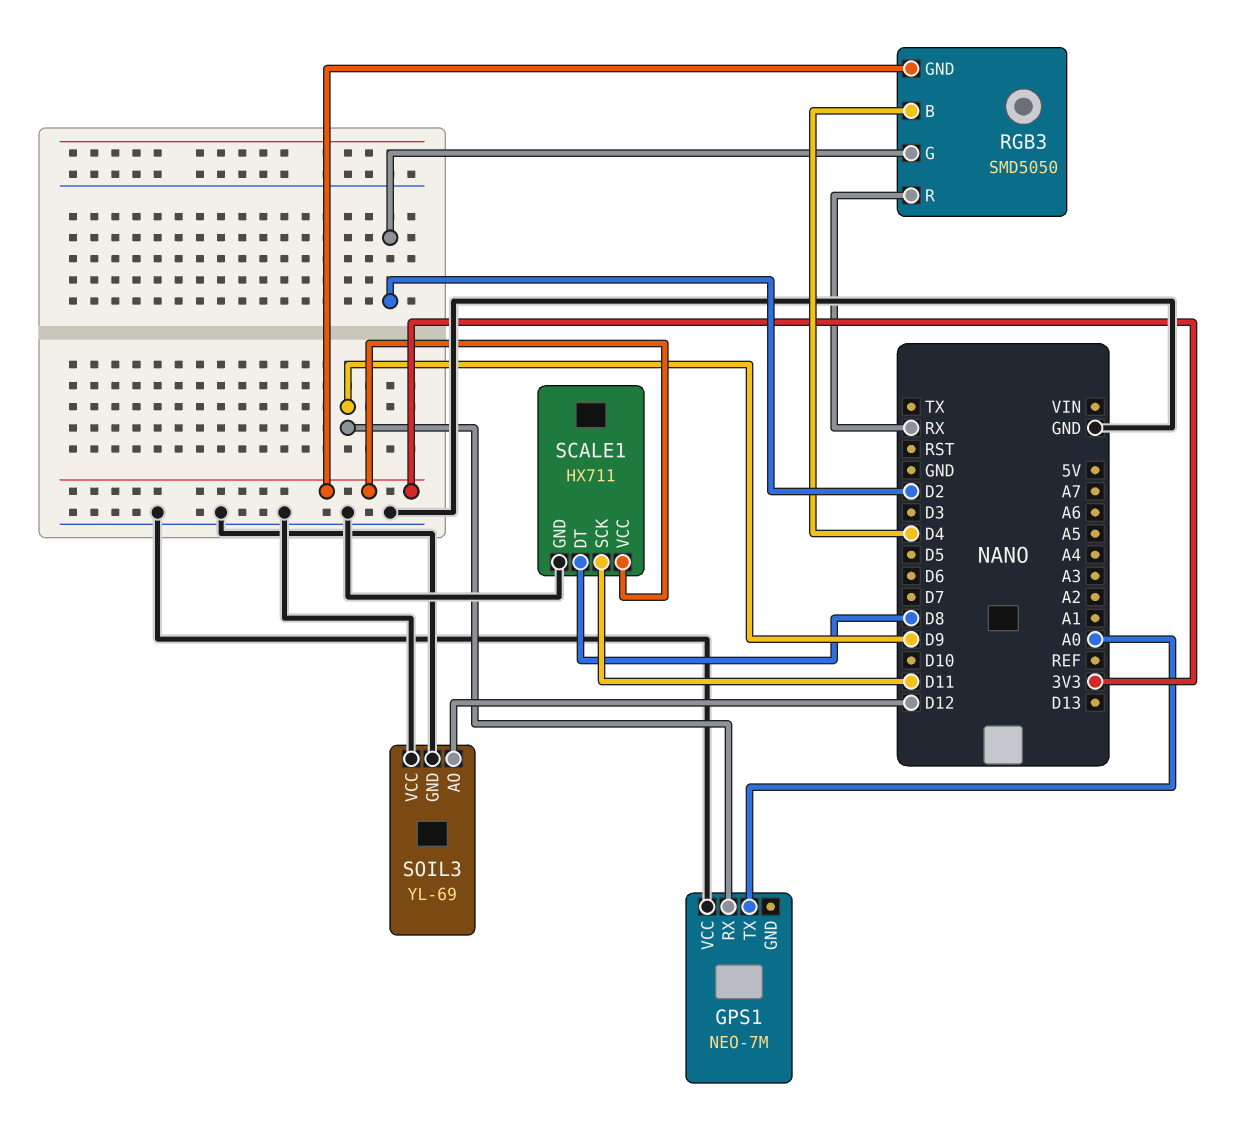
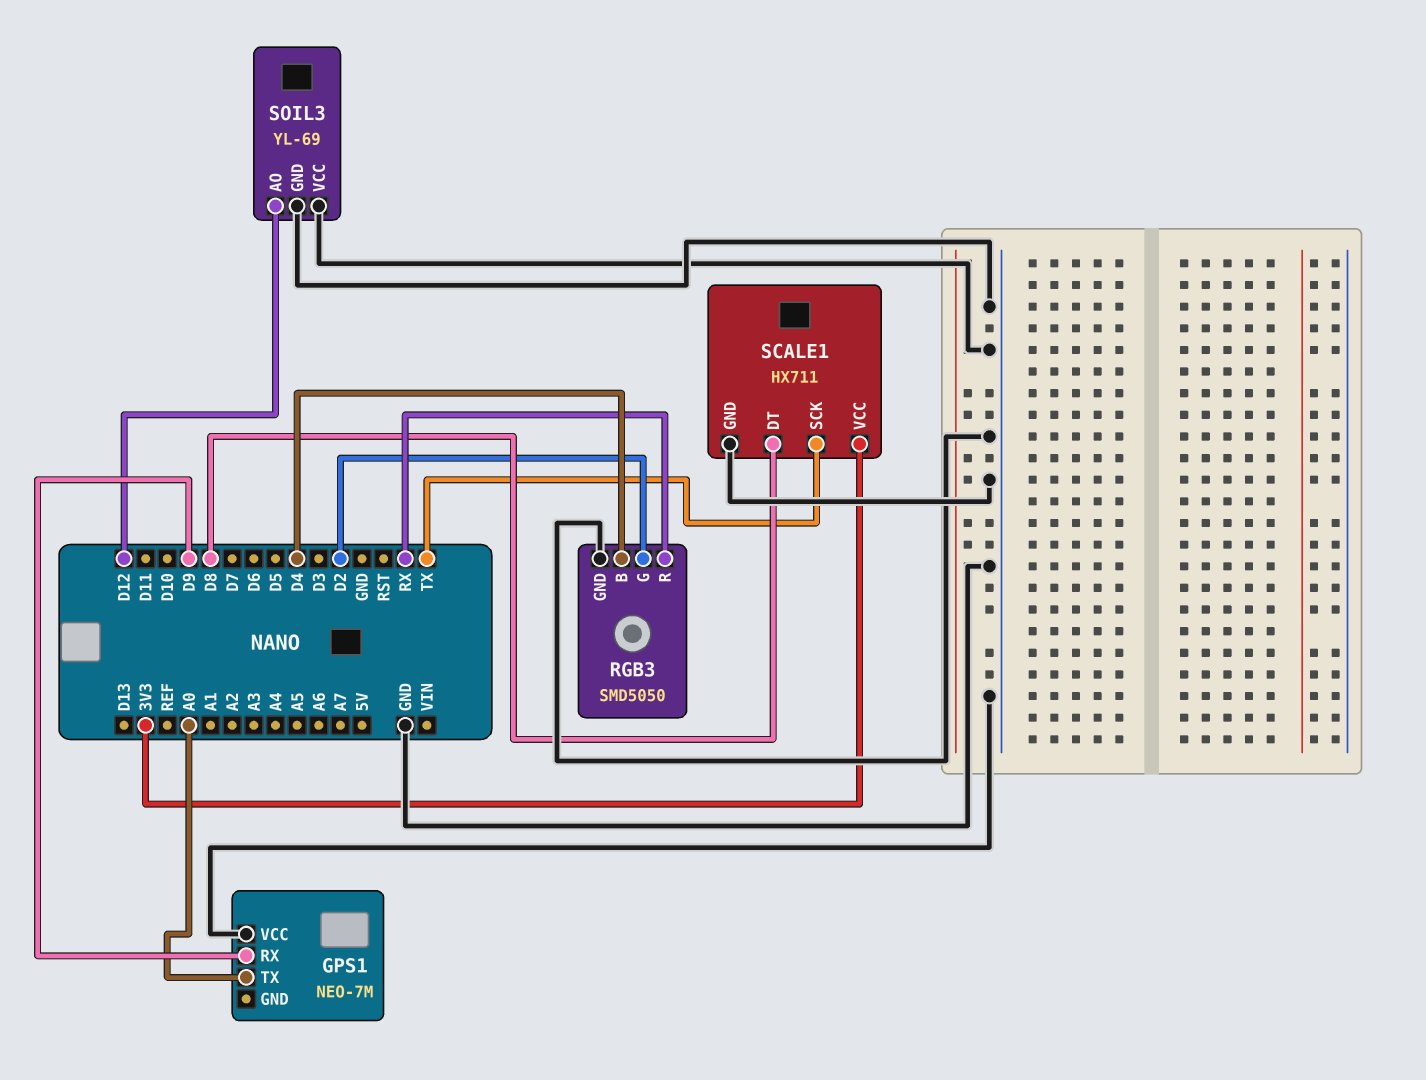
RGB3 pin GND: 3V3 -> GND
SCALE1 pin SCK: D11 -> TX

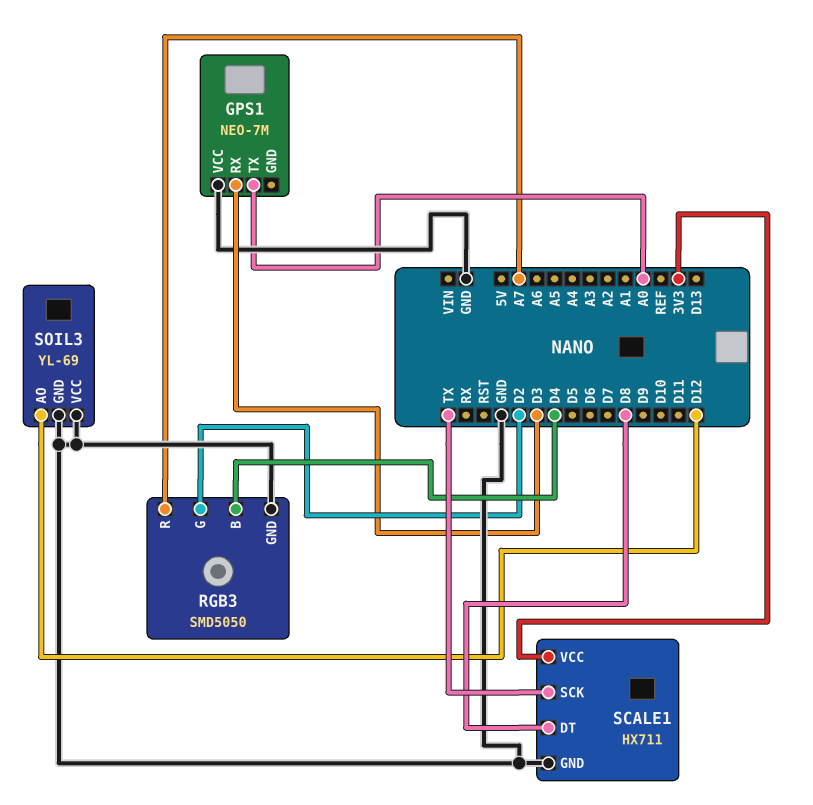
GPS1 pin RX: D9 -> D3
RGB3 pin R: RX -> A7

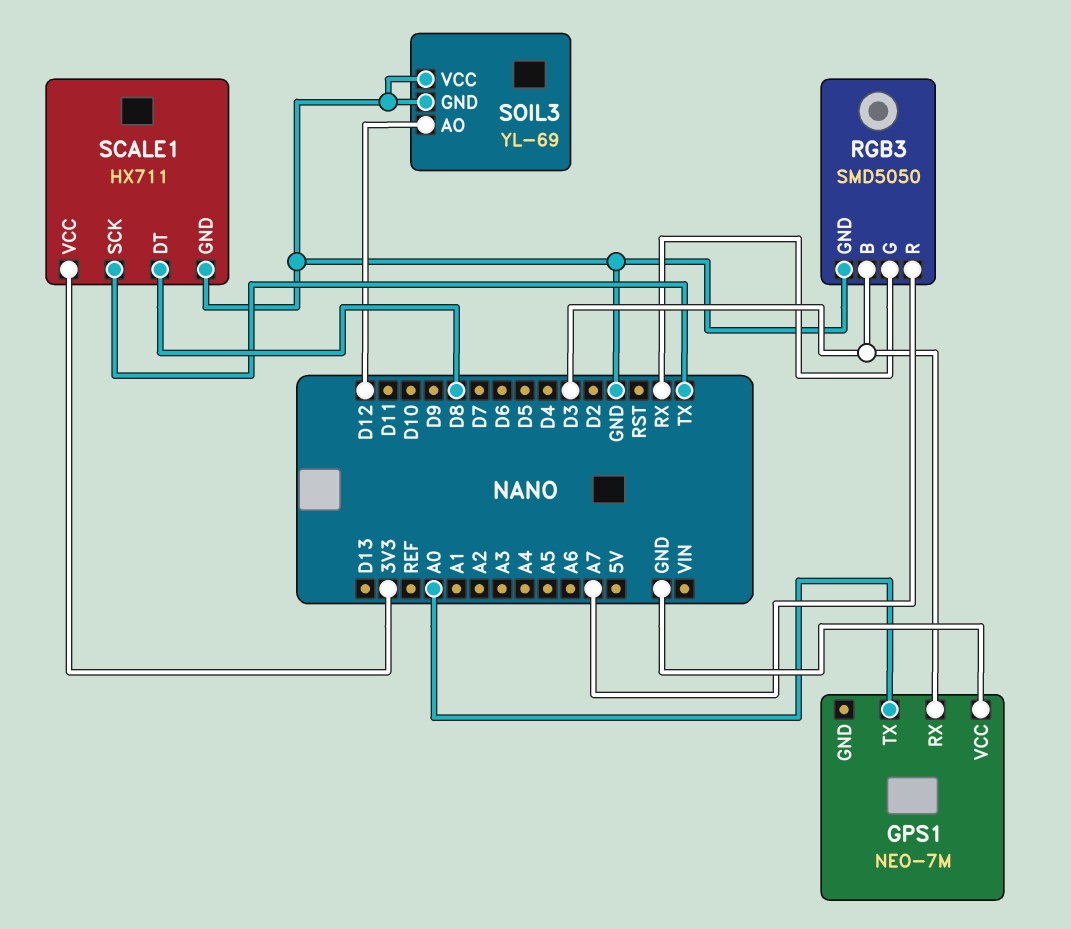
RGB3 pin B: D4 -> D3
RGB3 pin G: D2 -> RX

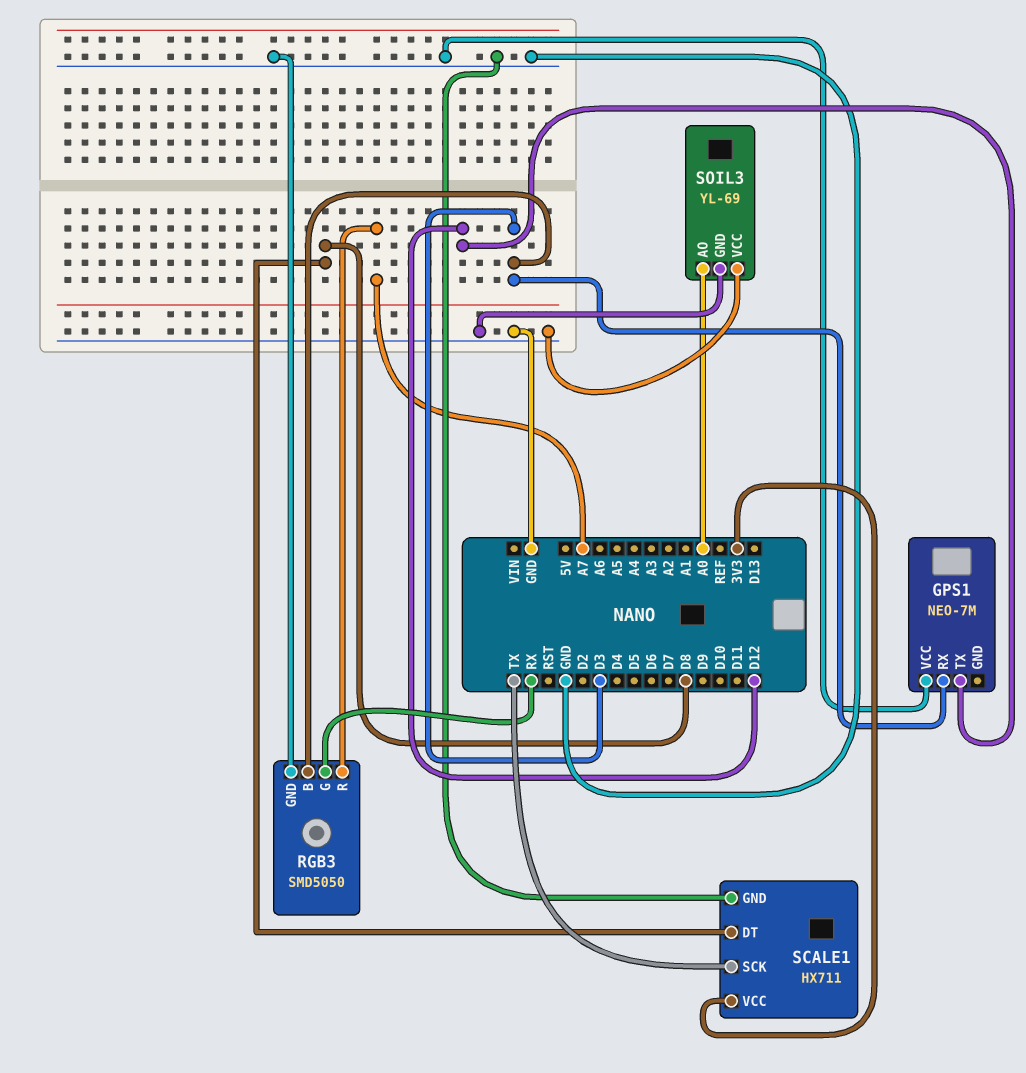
GPS1 pin TX: A0 -> D12
SOIL3 pin AO: D12 -> A0

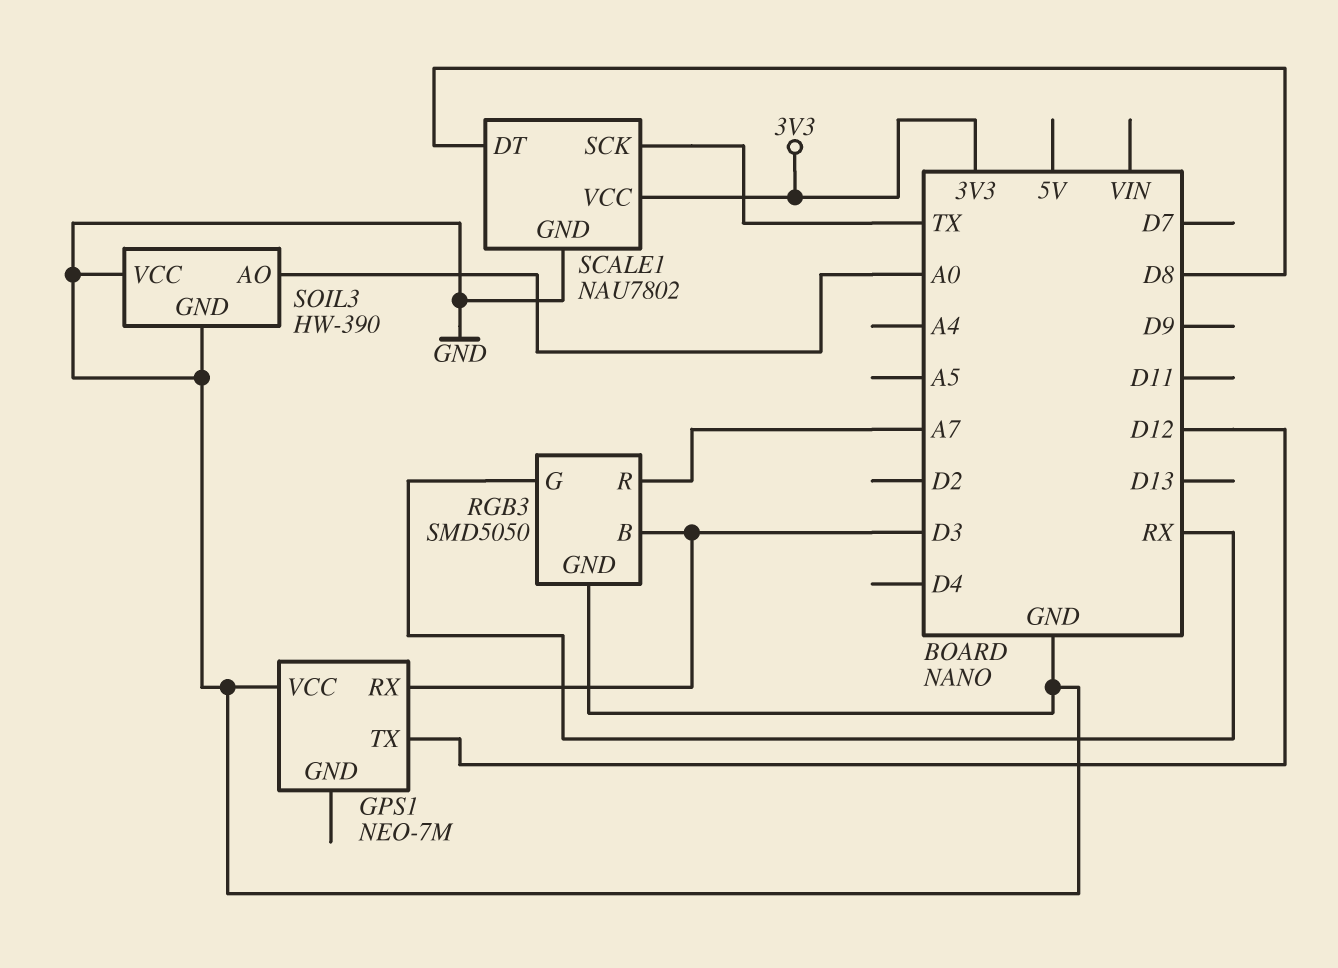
SCALE1: HX711 -> NAU7802
SOIL3: YL-69 -> HW-390

